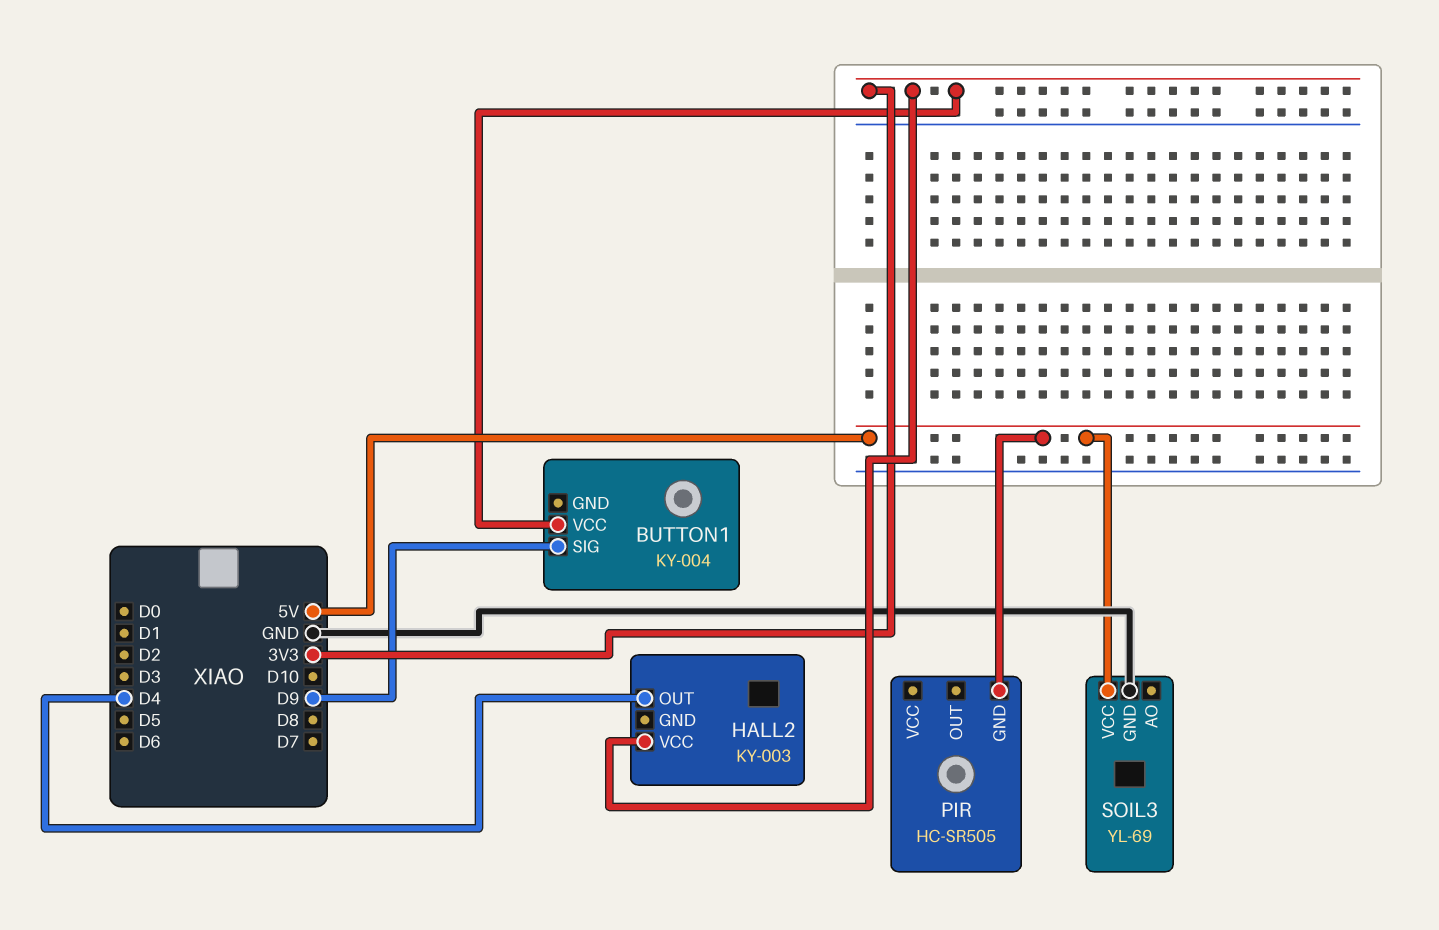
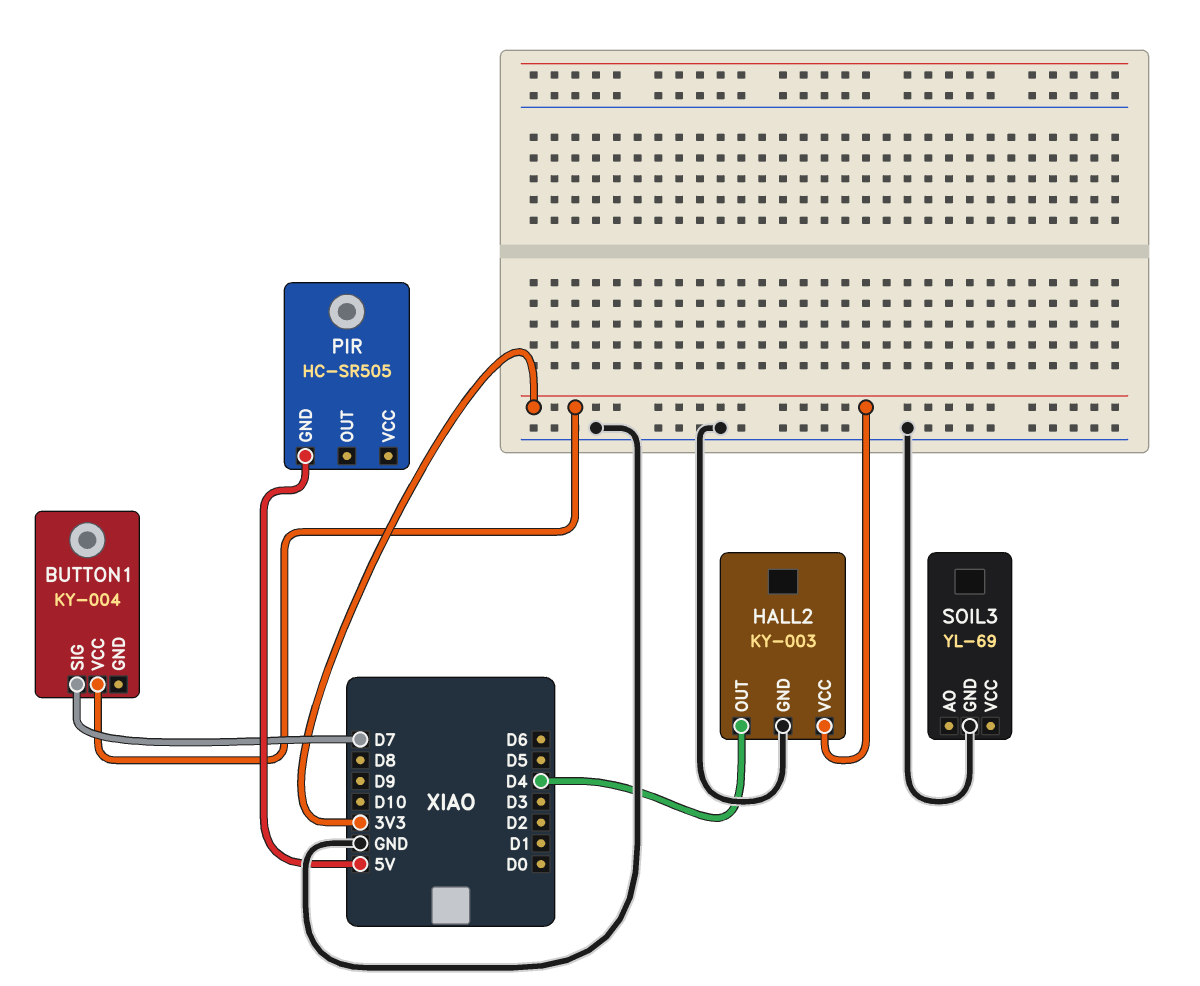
BUTTON1 pin SIG: D9 -> D7
HALL2 pin GND: none -> GND
SOIL3 pin VCC: 5V -> none

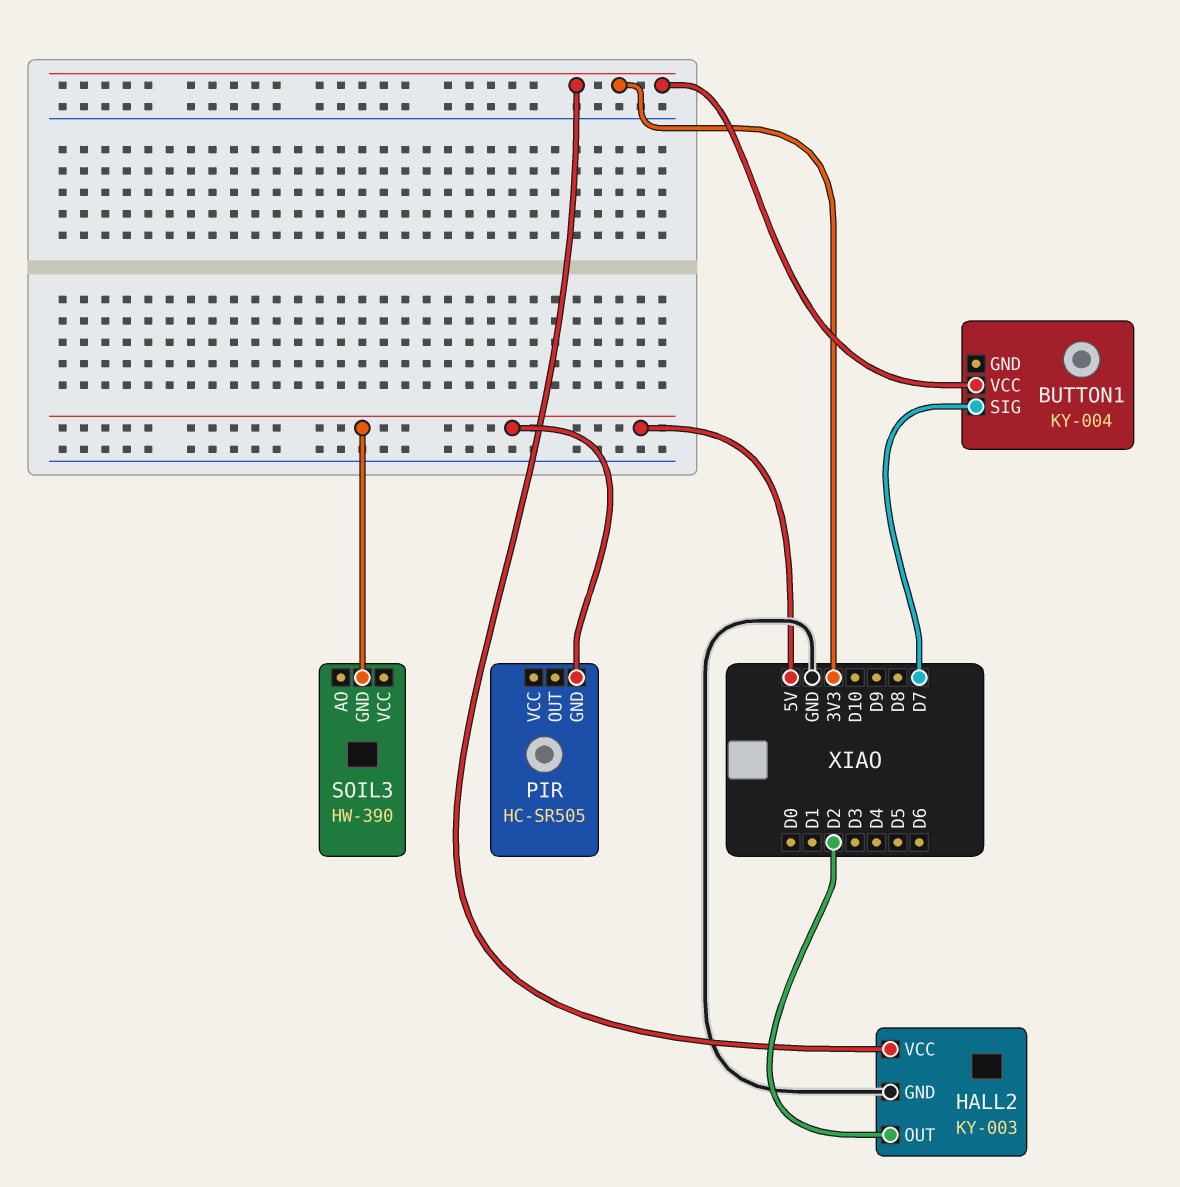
HALL2 pin OUT: D4 -> D2
SOIL3: YL-69 -> HW-390
SOIL3 pin GND: GND -> 5V

